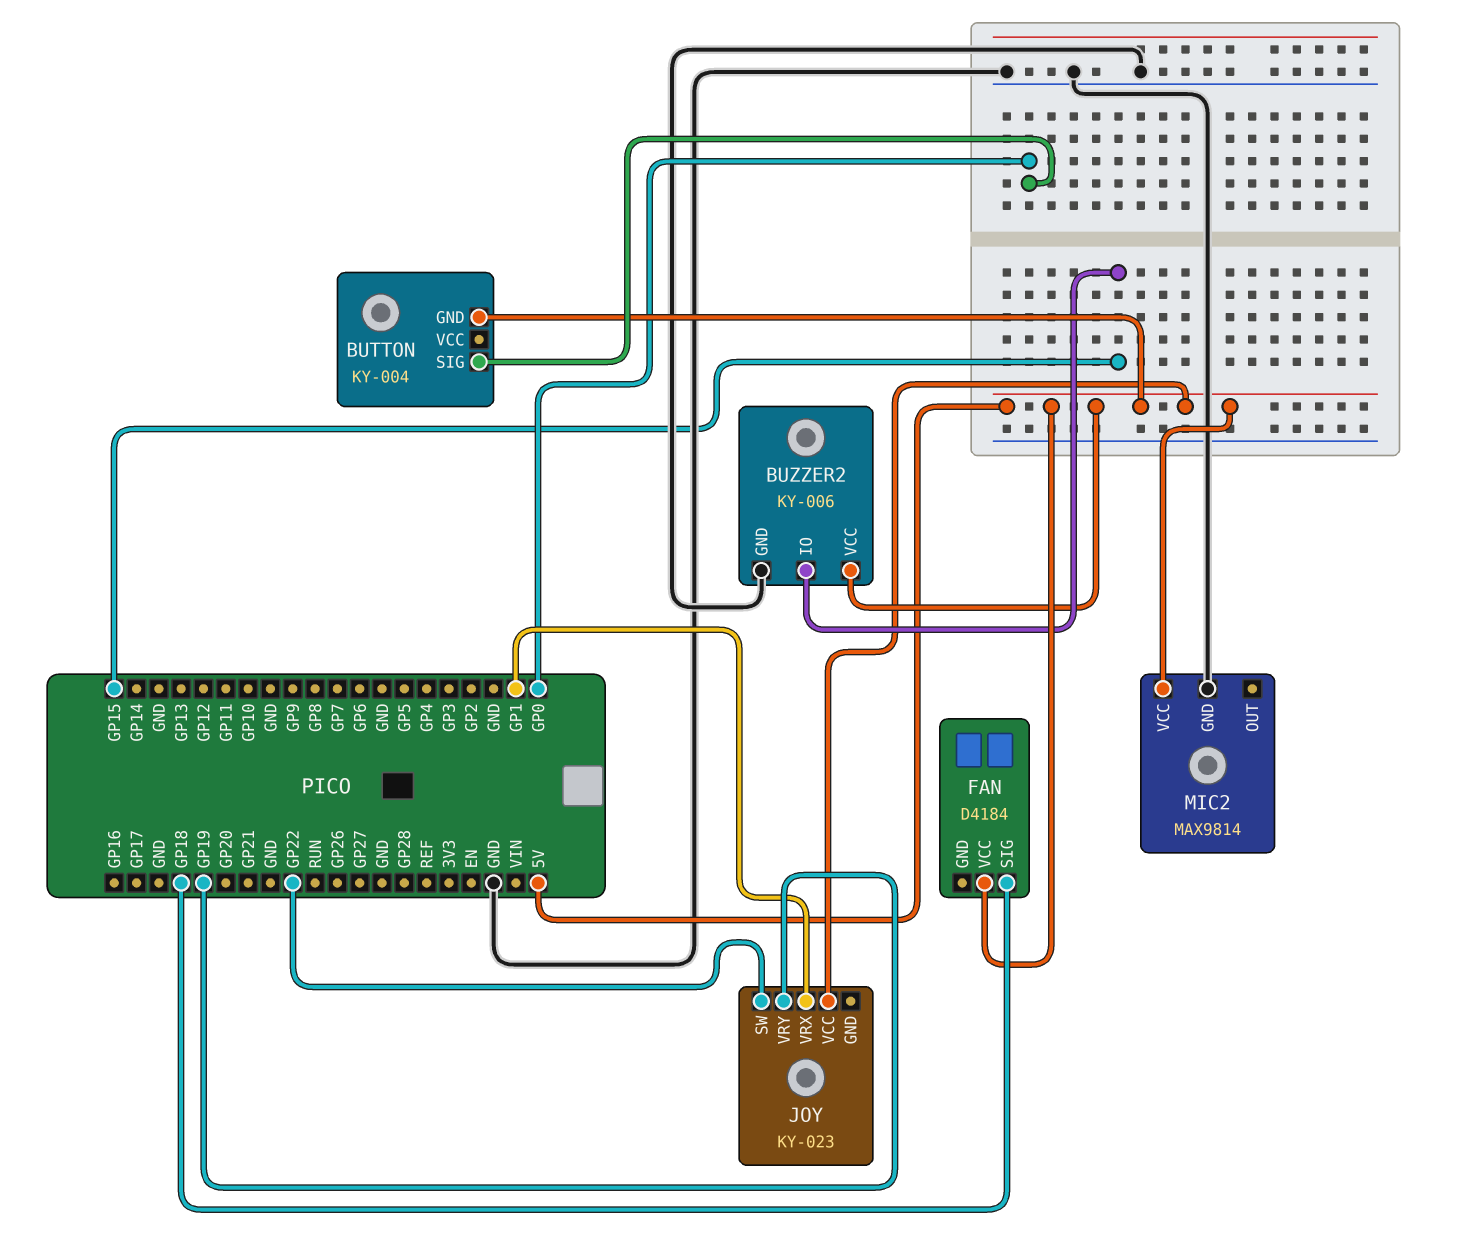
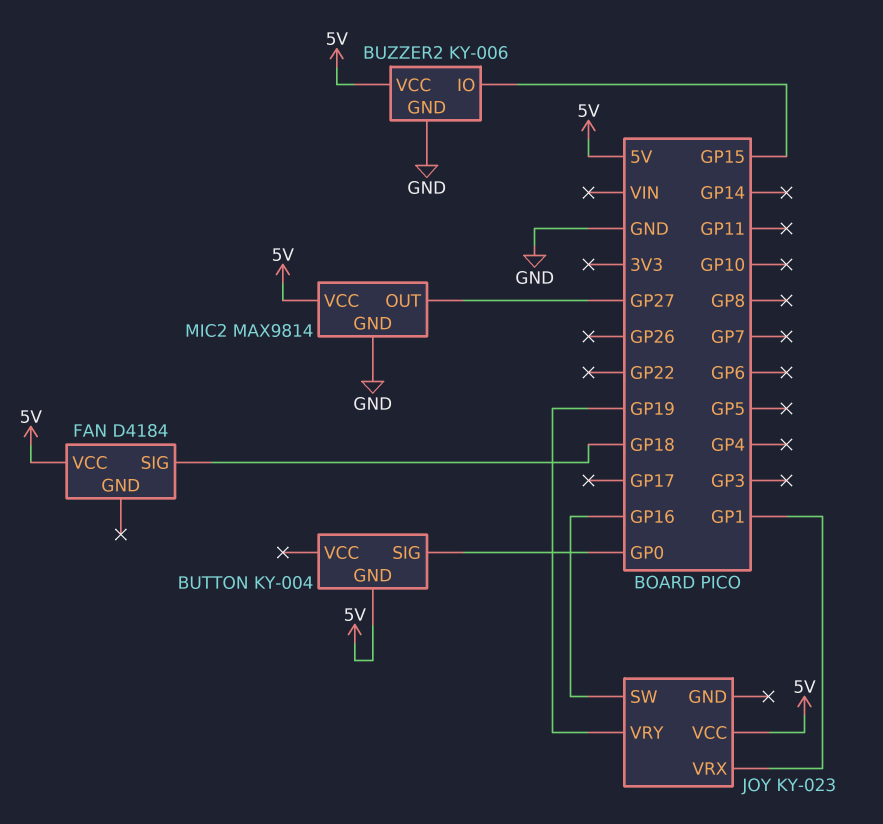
JOY pin SW: GP22 -> GP16
MIC2 pin OUT: none -> GP27

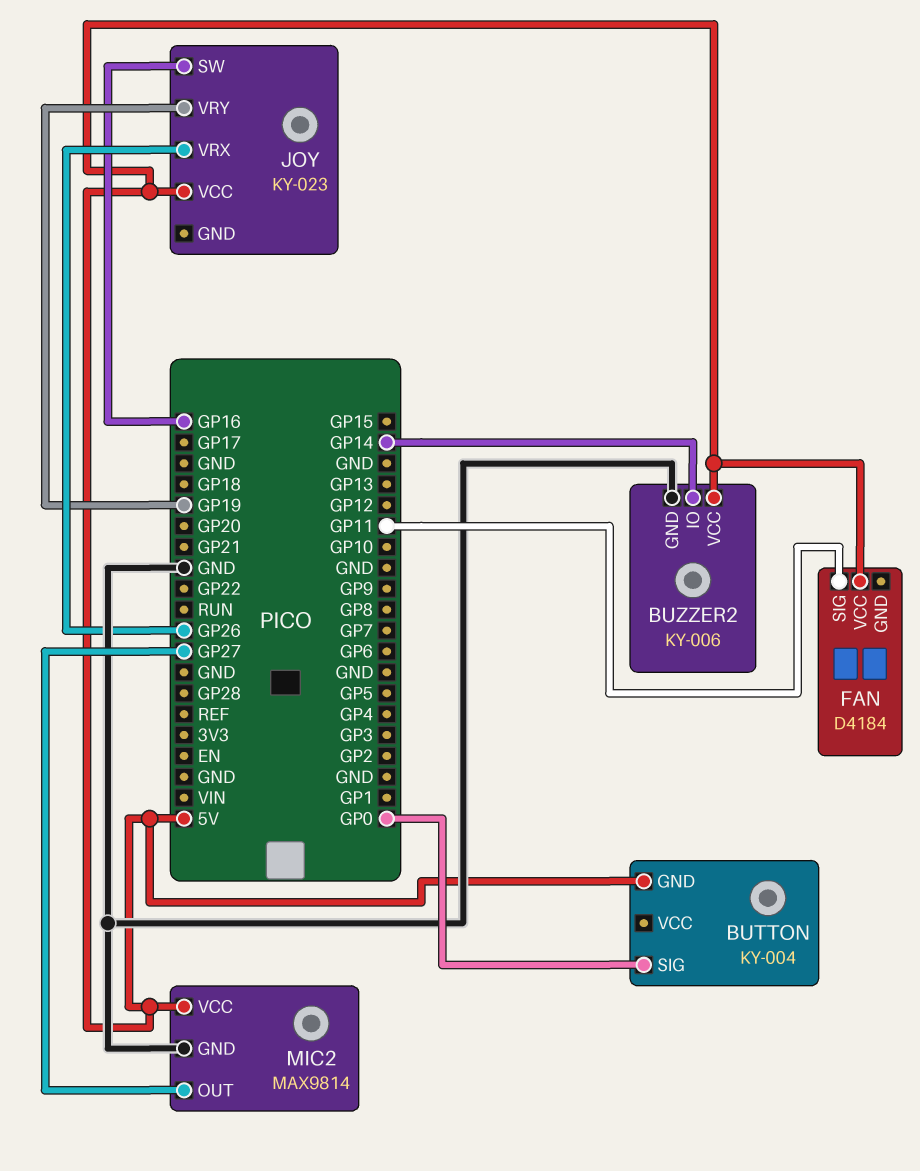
BUZZER2 pin IO: GP15 -> GP14
FAN pin SIG: GP18 -> GP11
JOY pin VRX: GP1 -> GP26

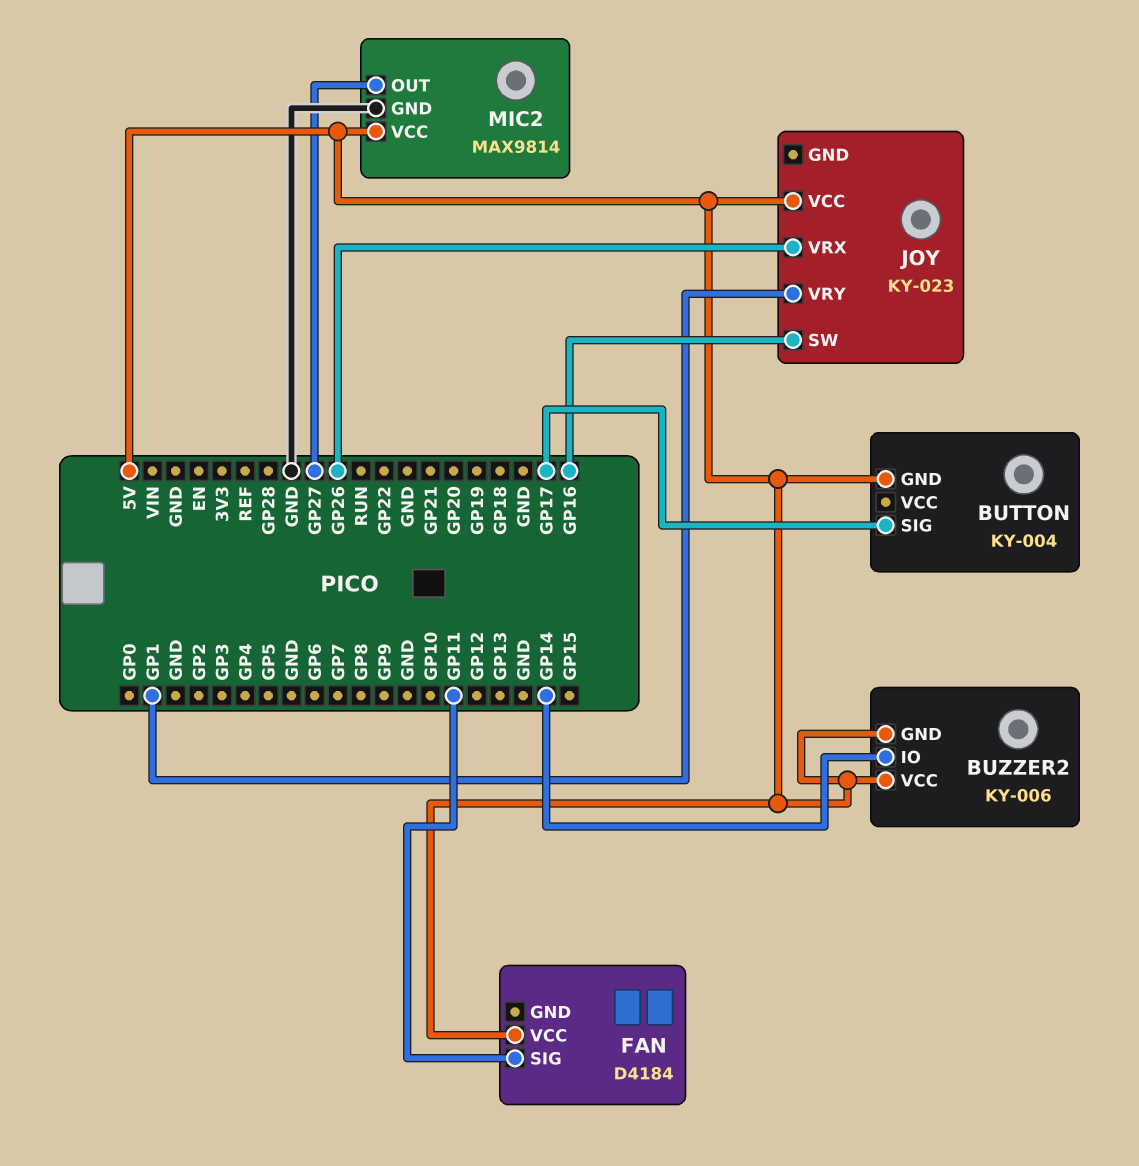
BUTTON pin SIG: GP0 -> GP17
BUZZER2 pin GND: GND -> 5V
JOY pin VRY: GP19 -> GP1

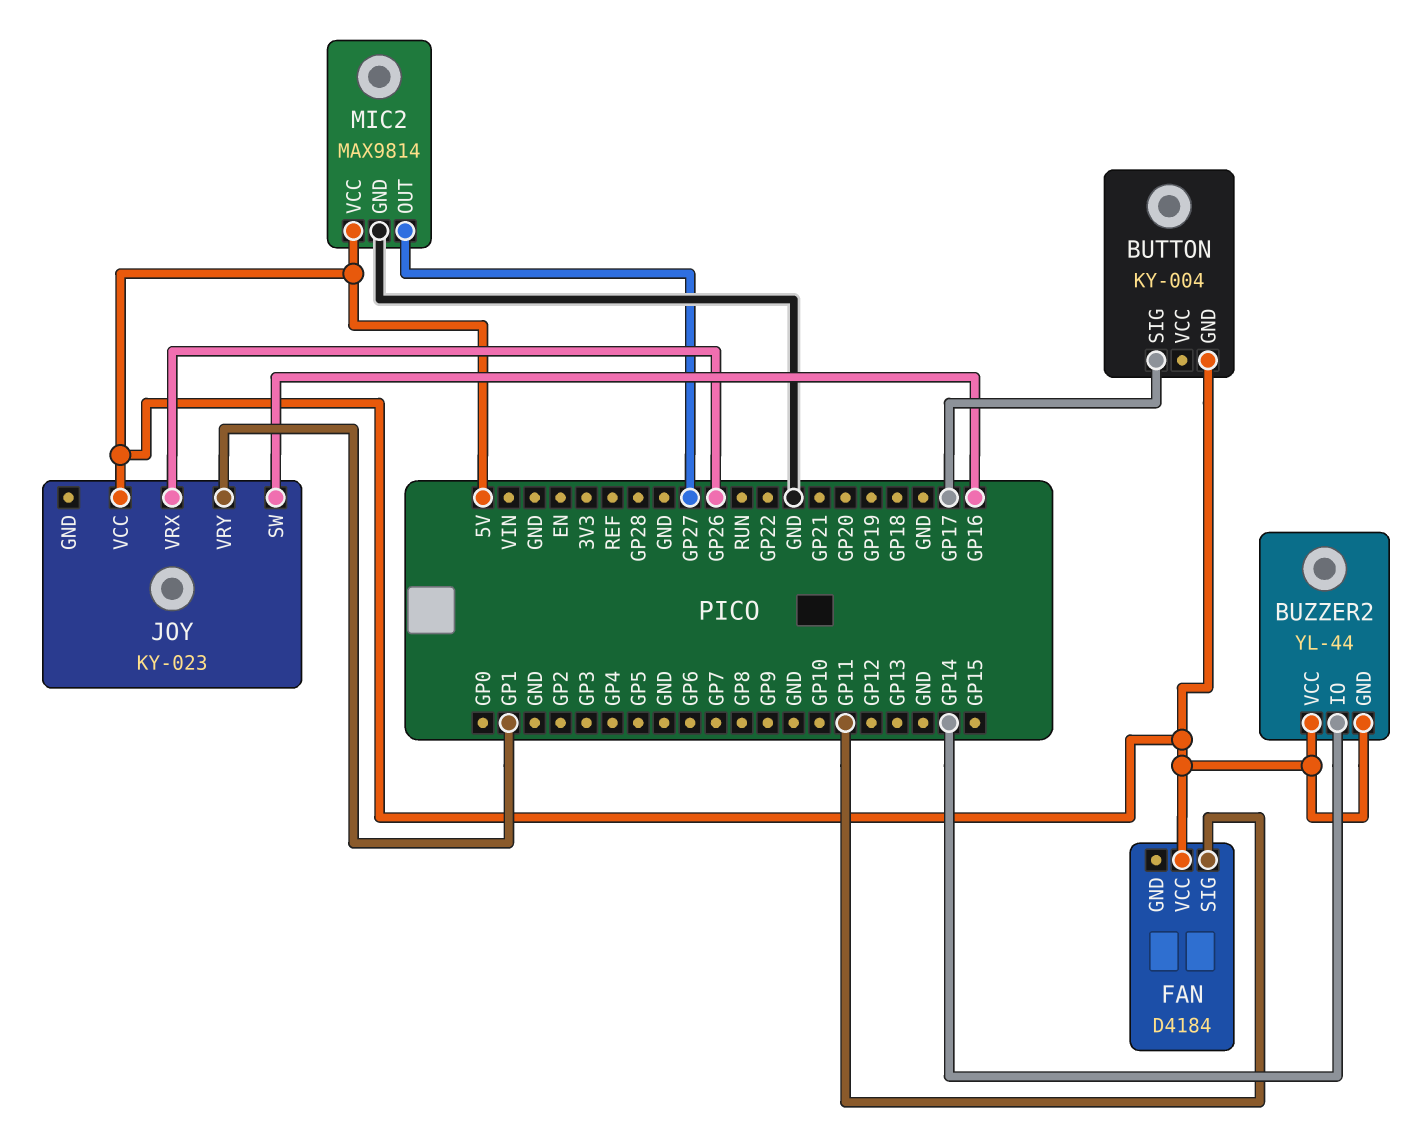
BUZZER2: KY-006 -> YL-44

